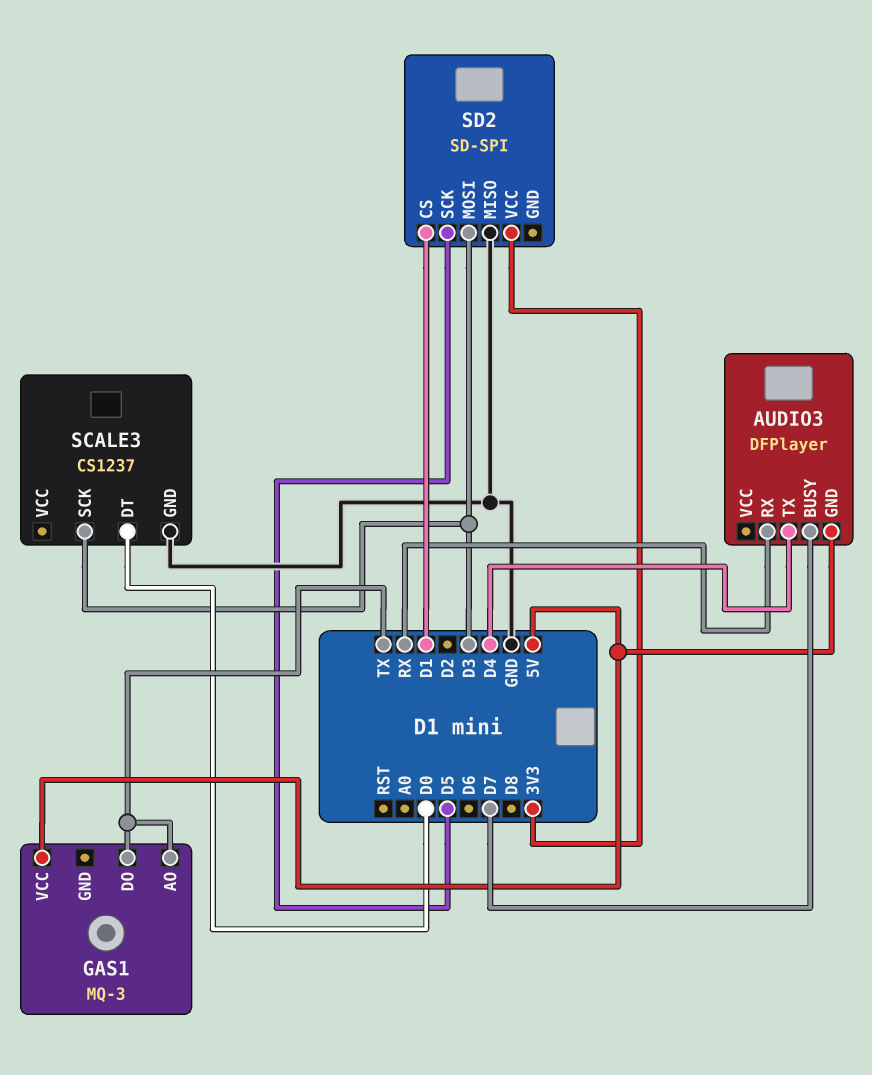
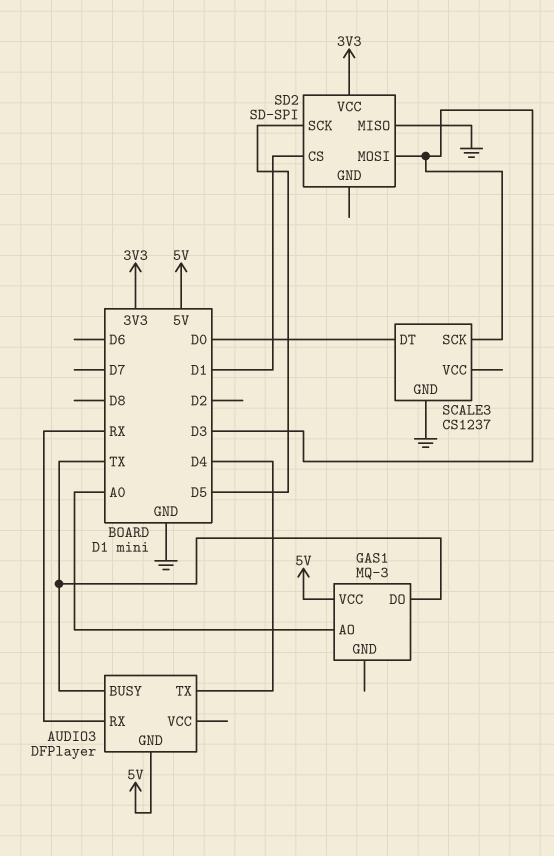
AUDIO3 pin BUSY: D7 -> TX
GAS1 pin AO: TX -> A0

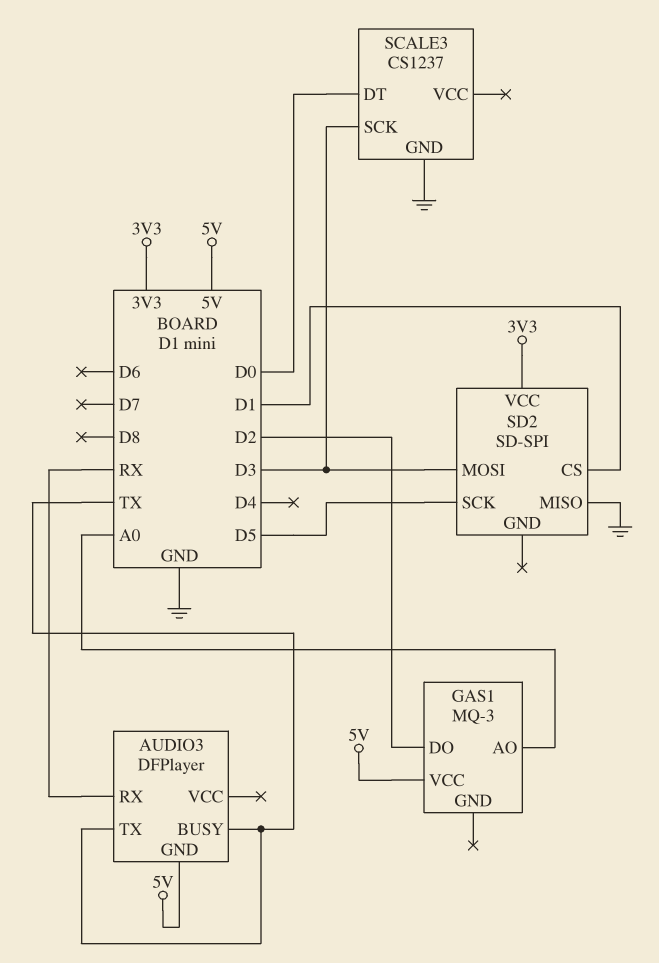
AUDIO3 pin TX: D4 -> TX
GAS1 pin DO: TX -> D2

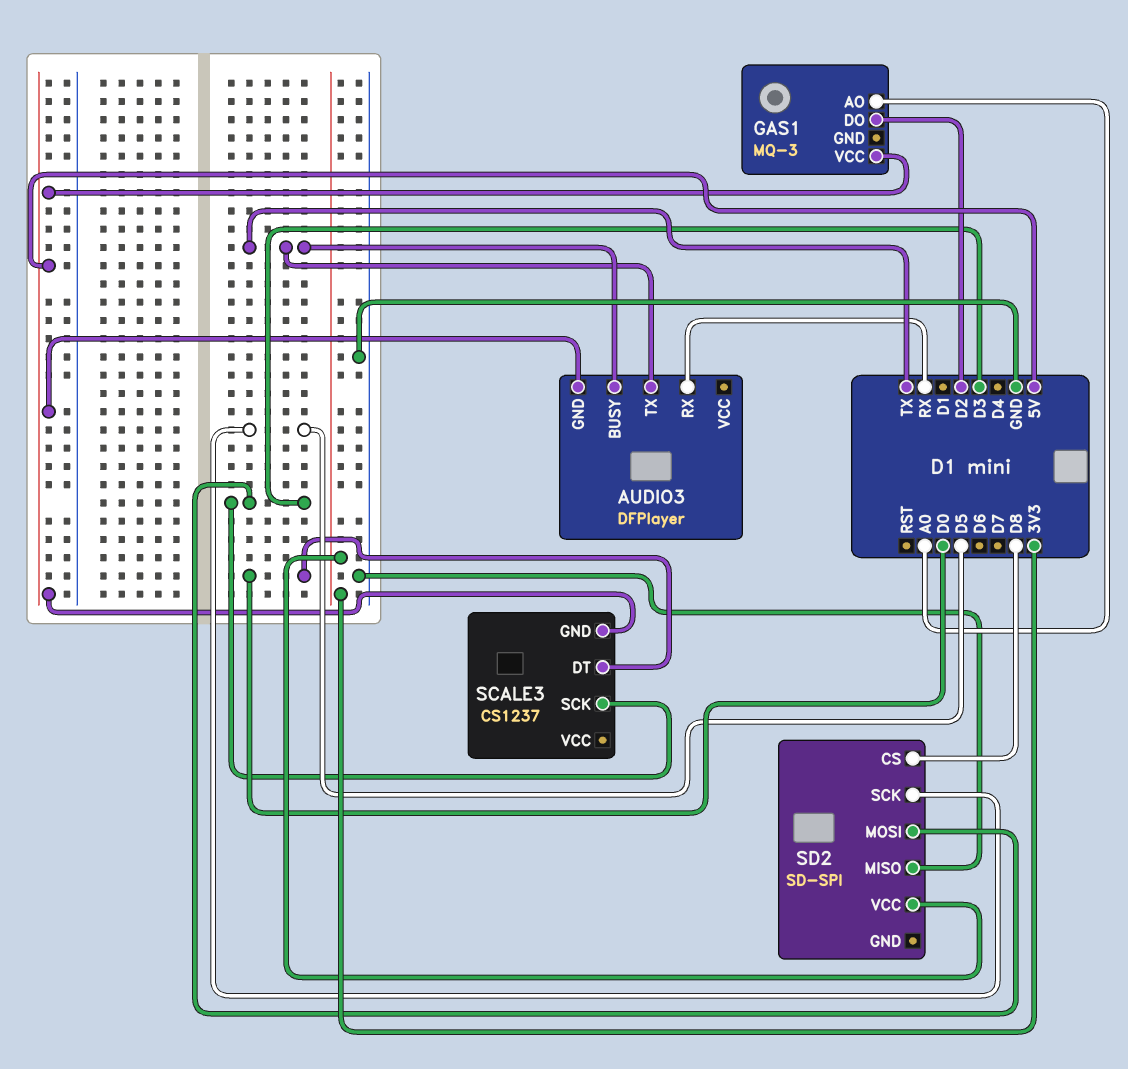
SCALE3 pin GND: GND -> 5V
SD2 pin CS: D1 -> D8

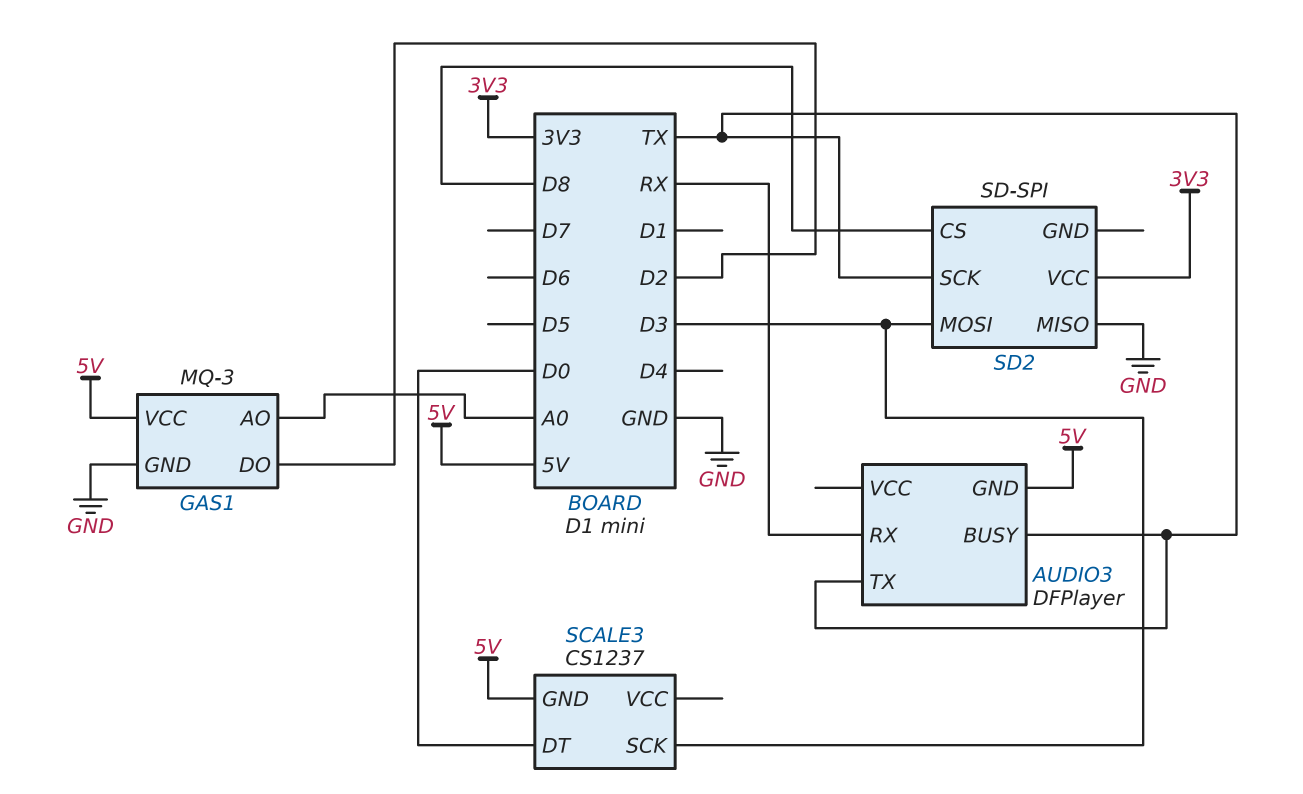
GAS1 pin GND: none -> GND
SD2 pin SCK: D5 -> TX

